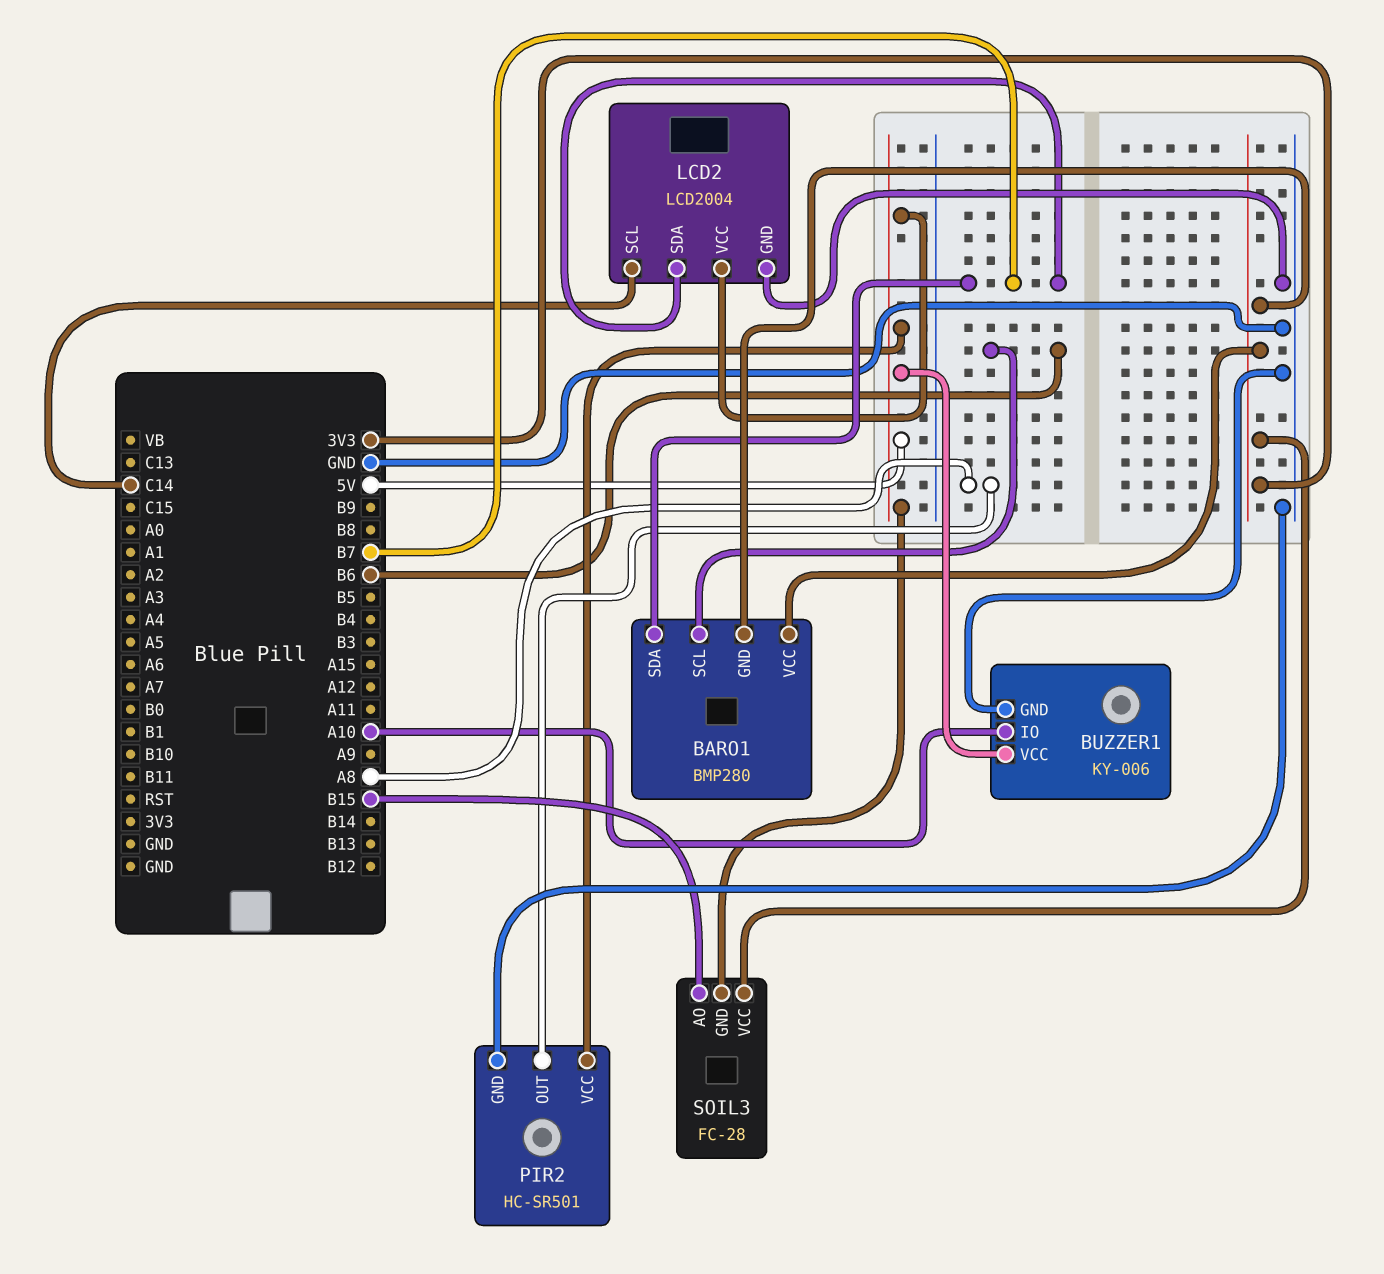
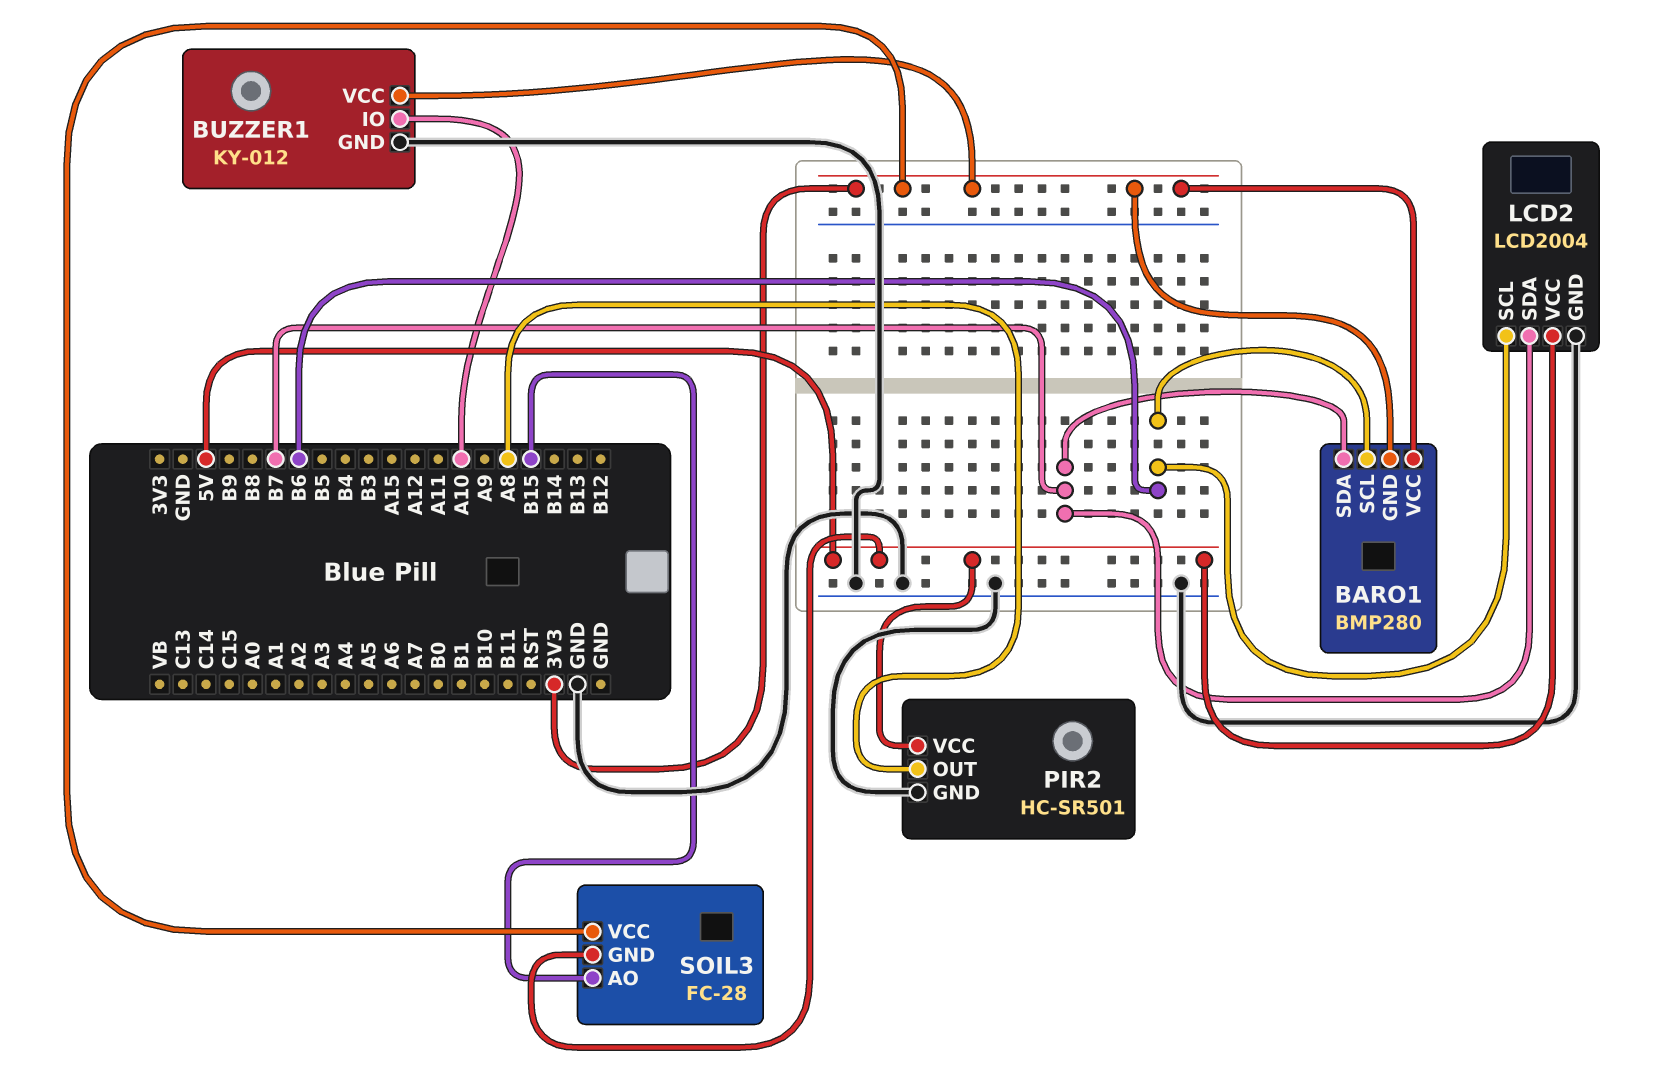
BUZZER1: KY-006 -> KY-012
BUZZER1 pin VCC: 5V -> 3V3
LCD2 pin SCL: C14 -> B6

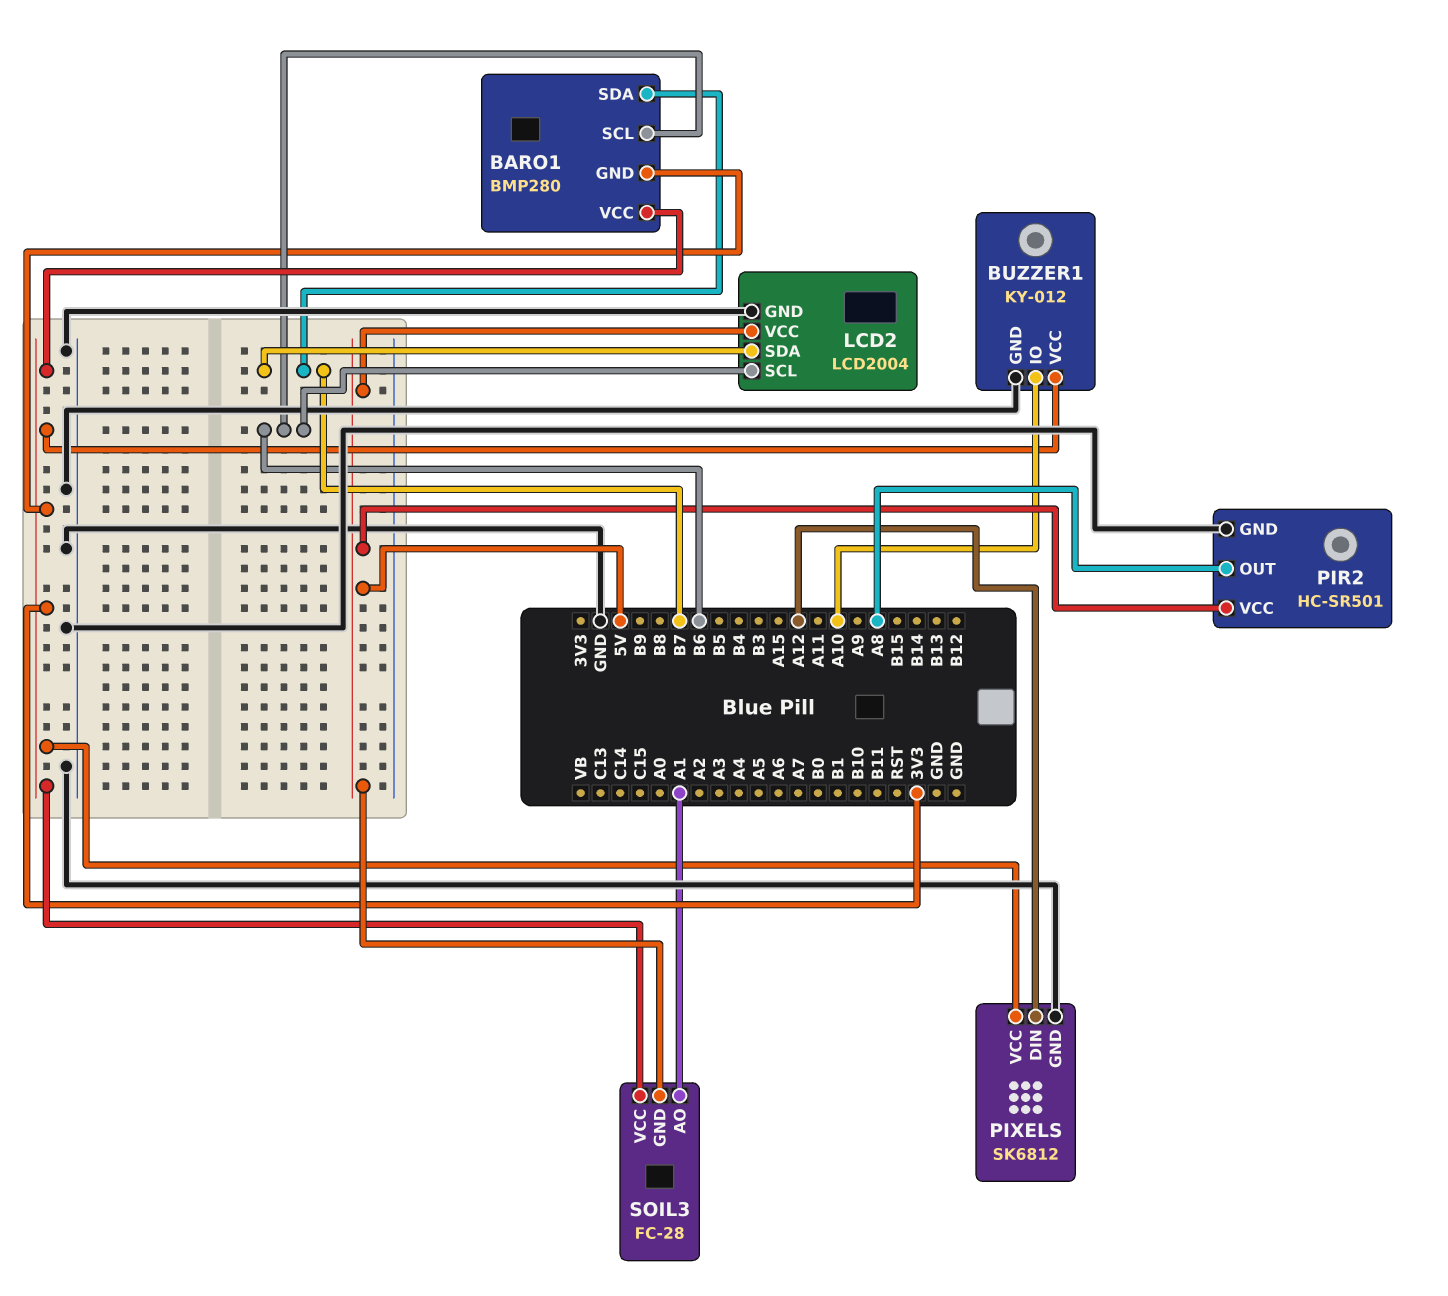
PIXELS: none -> SK6812
PIXELS pin DIN: none -> A12
PIXELS pin GND: none -> GND
PIXELS pin VCC: none -> 3V3
SOIL3 pin AO: B15 -> A1

